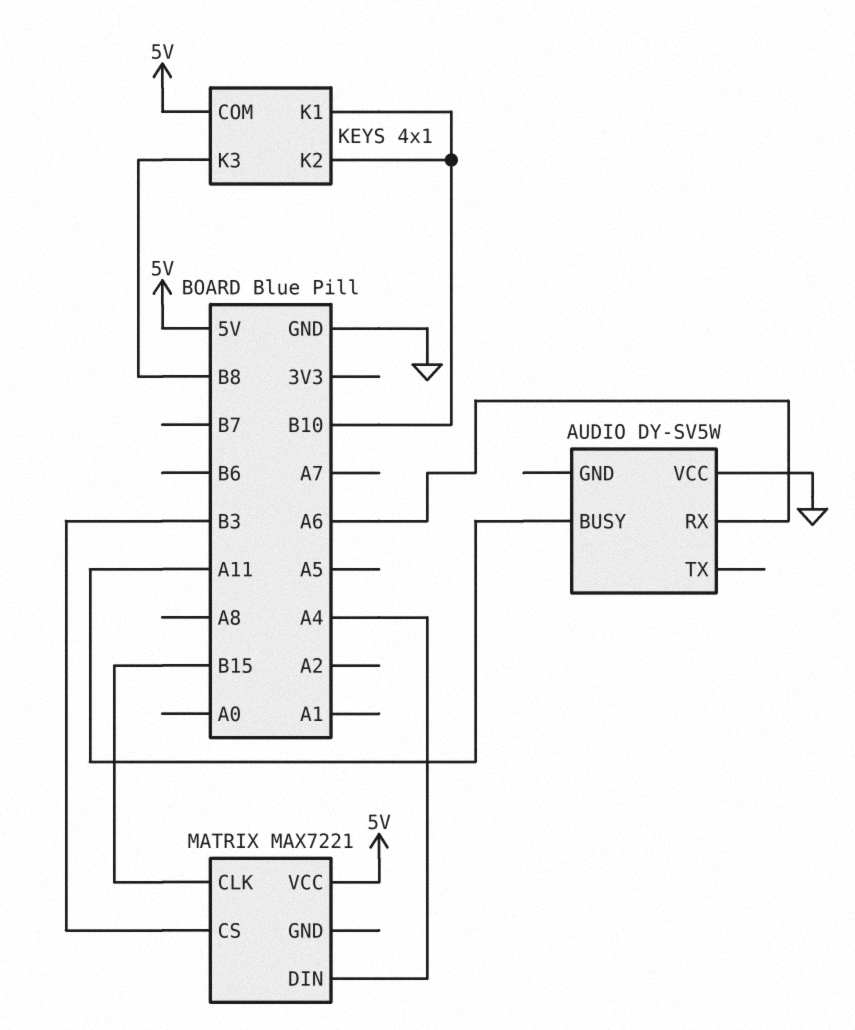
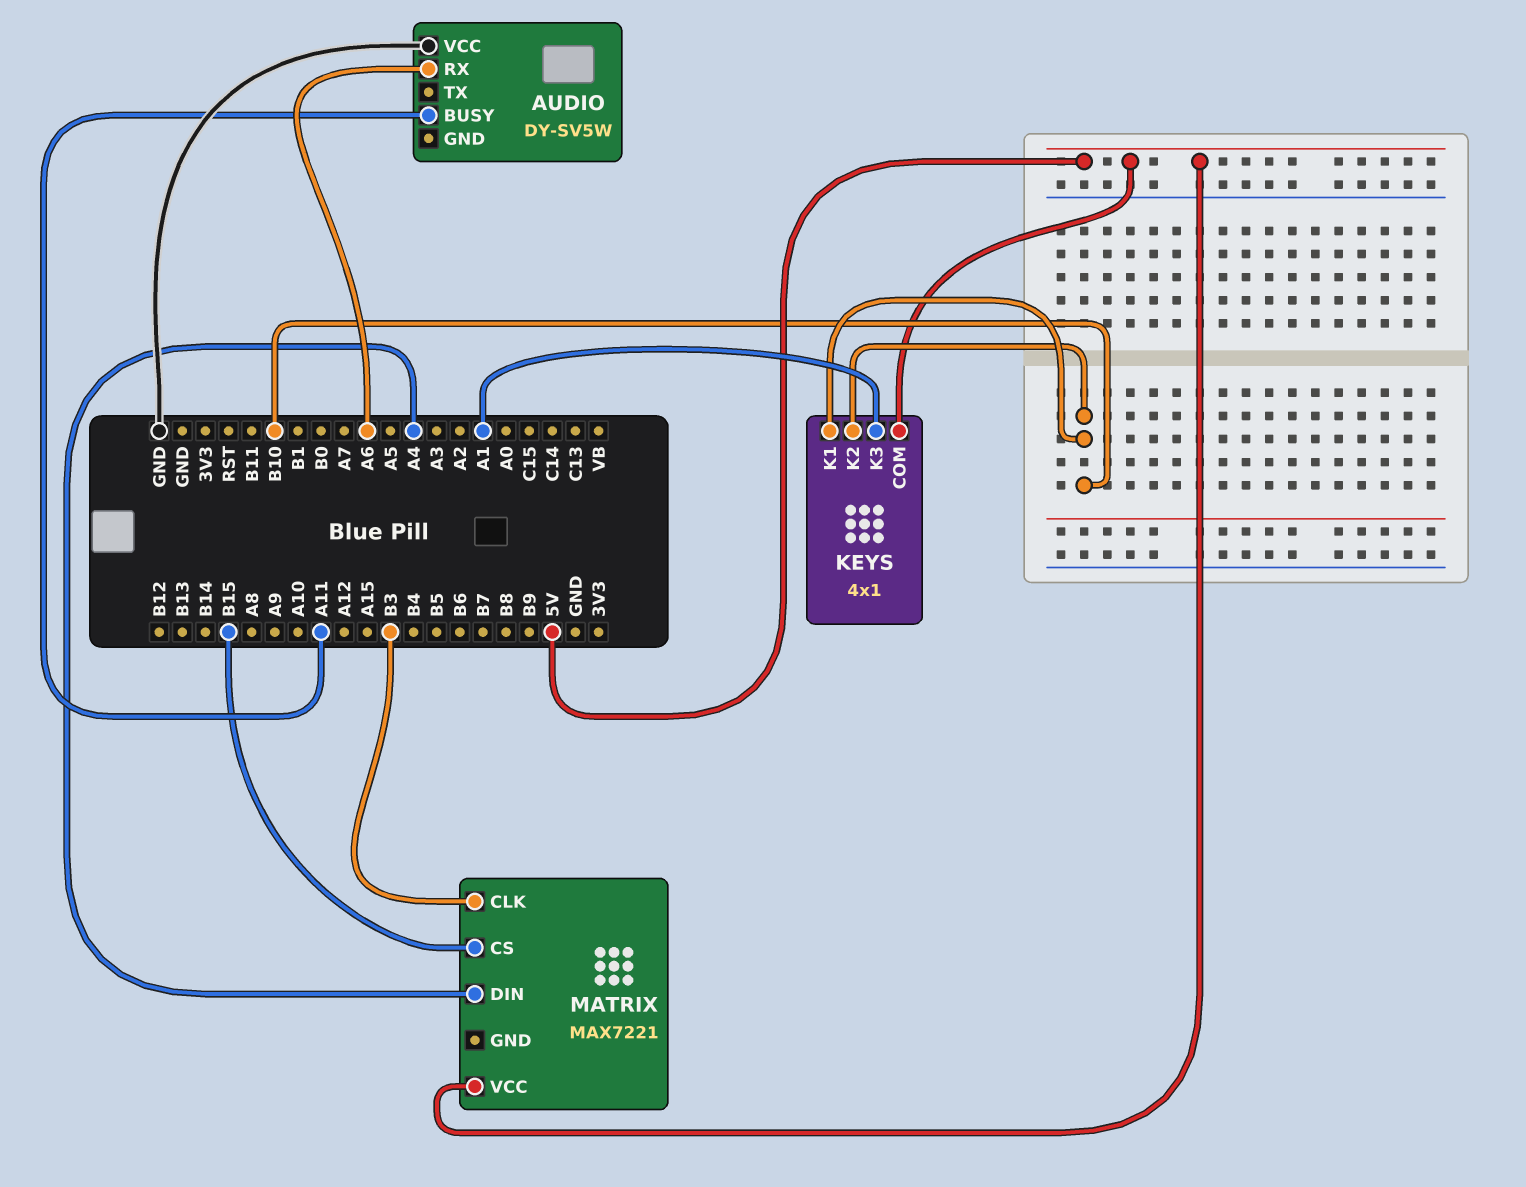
KEYS pin K3: B8 -> A1
MATRIX pin CLK: B15 -> B3
MATRIX pin CS: B3 -> B15

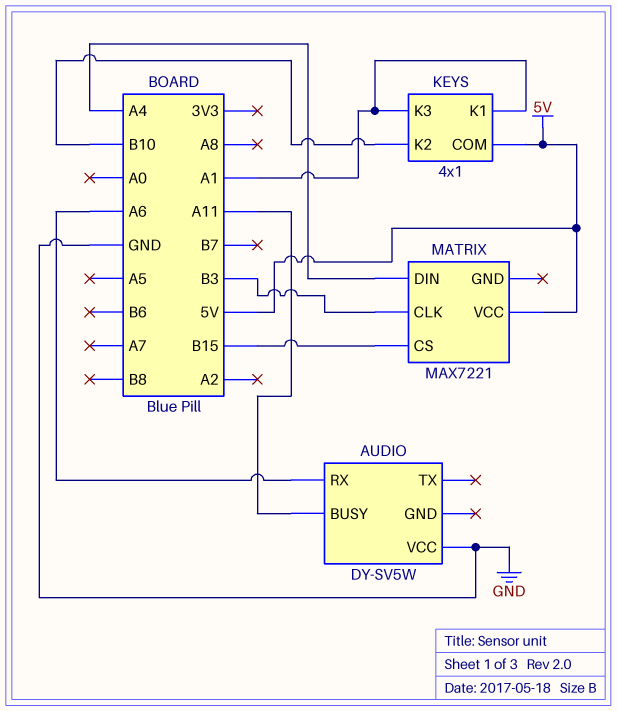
KEYS pin K1: B10 -> A1

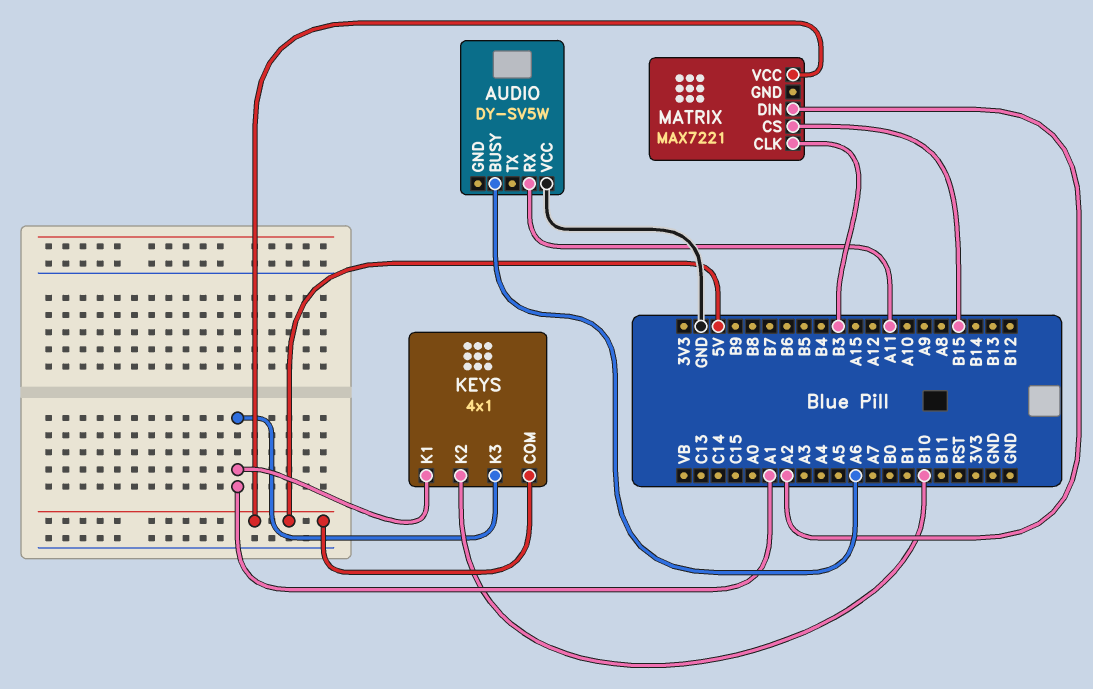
AUDIO pin BUSY: A11 -> A6
AUDIO pin RX: A6 -> A11
MATRIX pin DIN: A4 -> A2

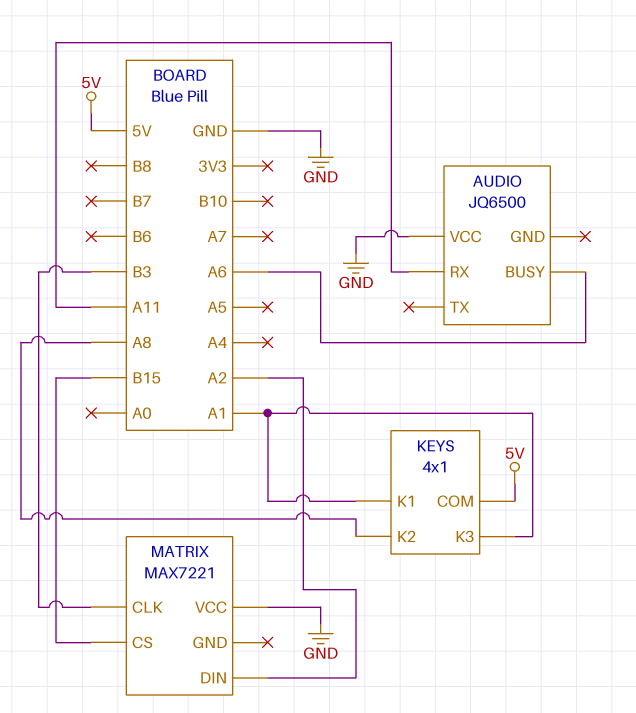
AUDIO: DY-SV5W -> JQ6500
KEYS pin K2: B10 -> A8
MATRIX pin VCC: 5V -> GND

